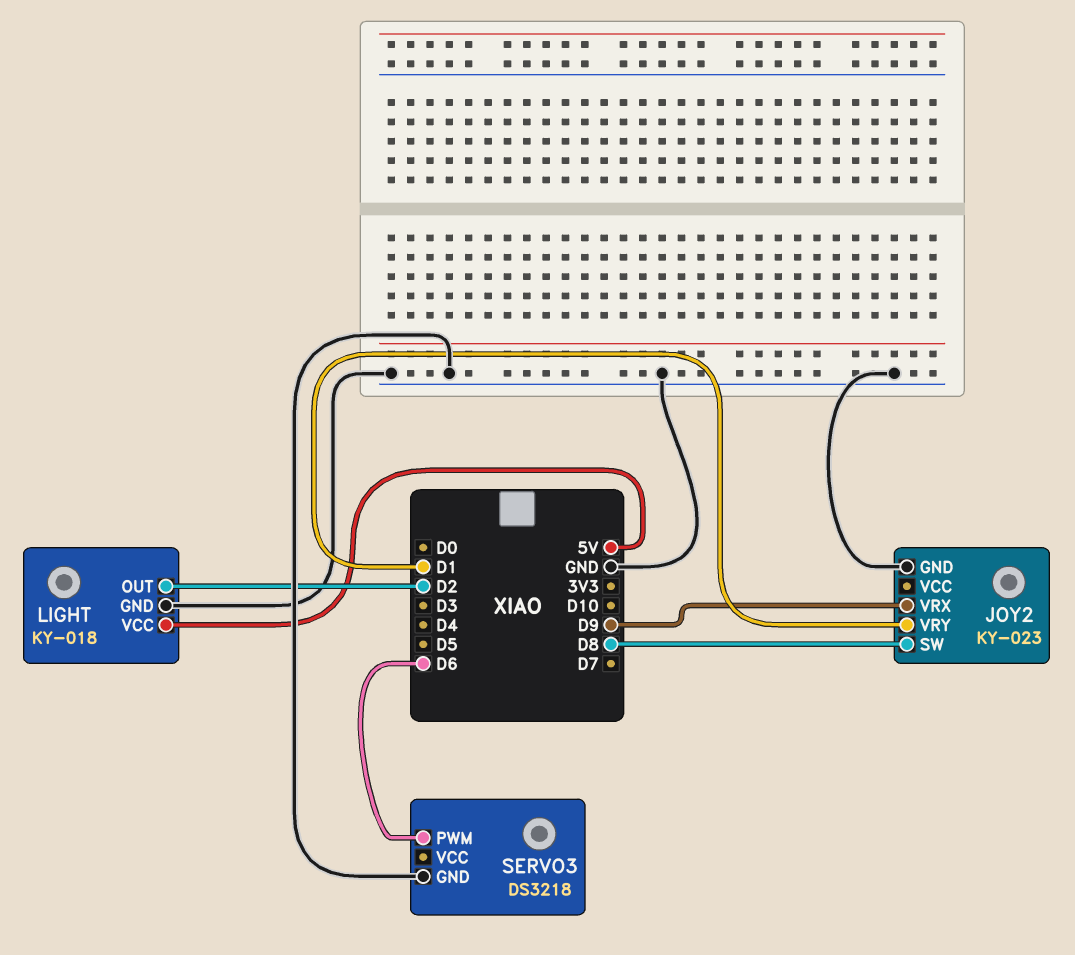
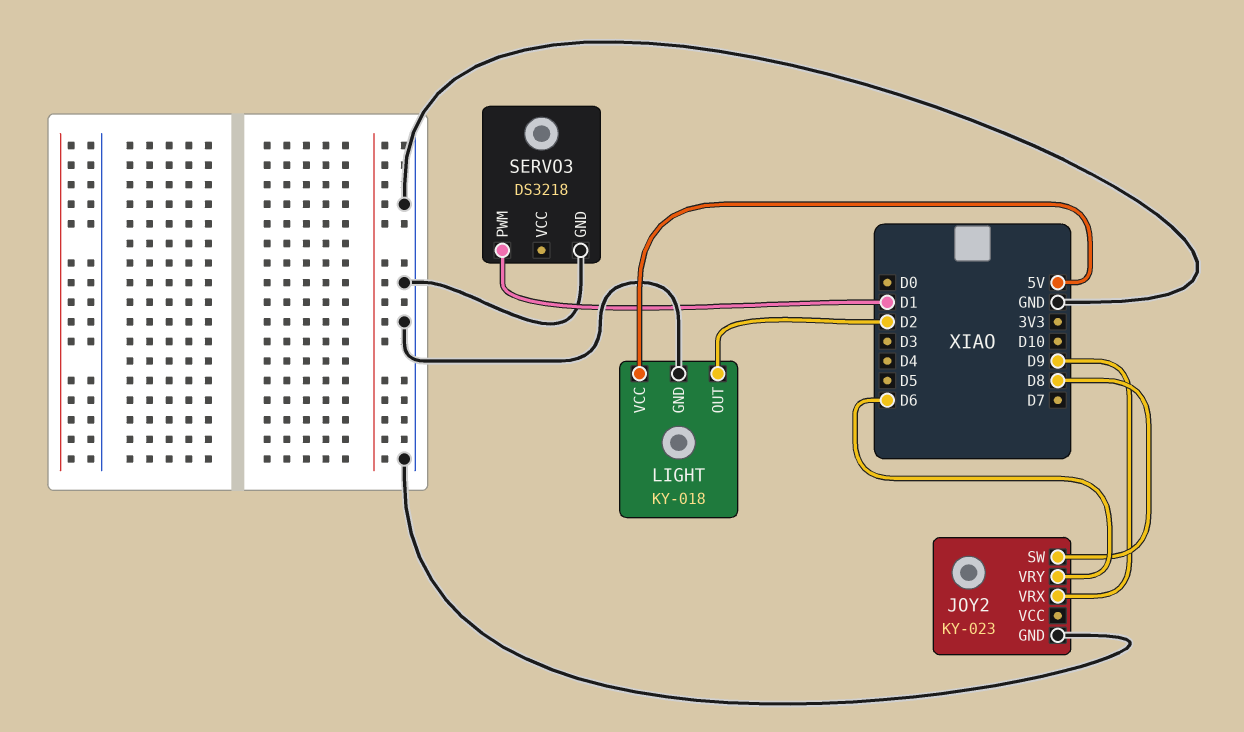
JOY2 pin VRY: D1 -> D6
SERVO3 pin PWM: D6 -> D1

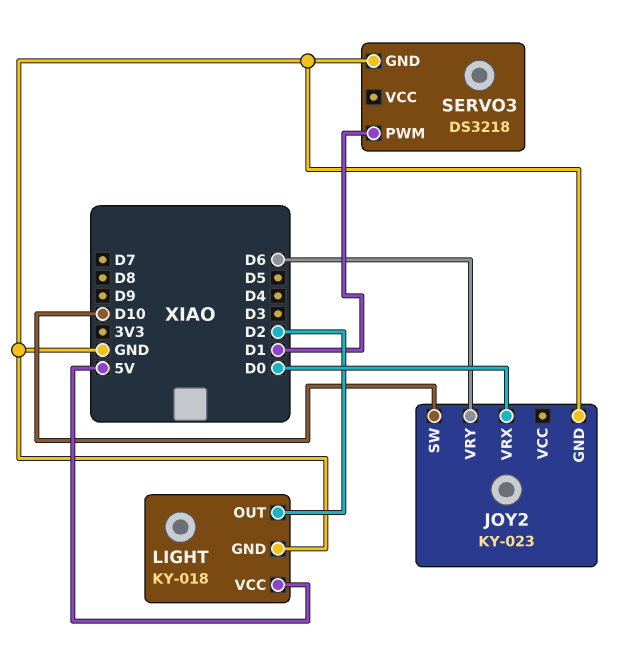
JOY2 pin SW: D8 -> D10
JOY2 pin VRX: D9 -> D0

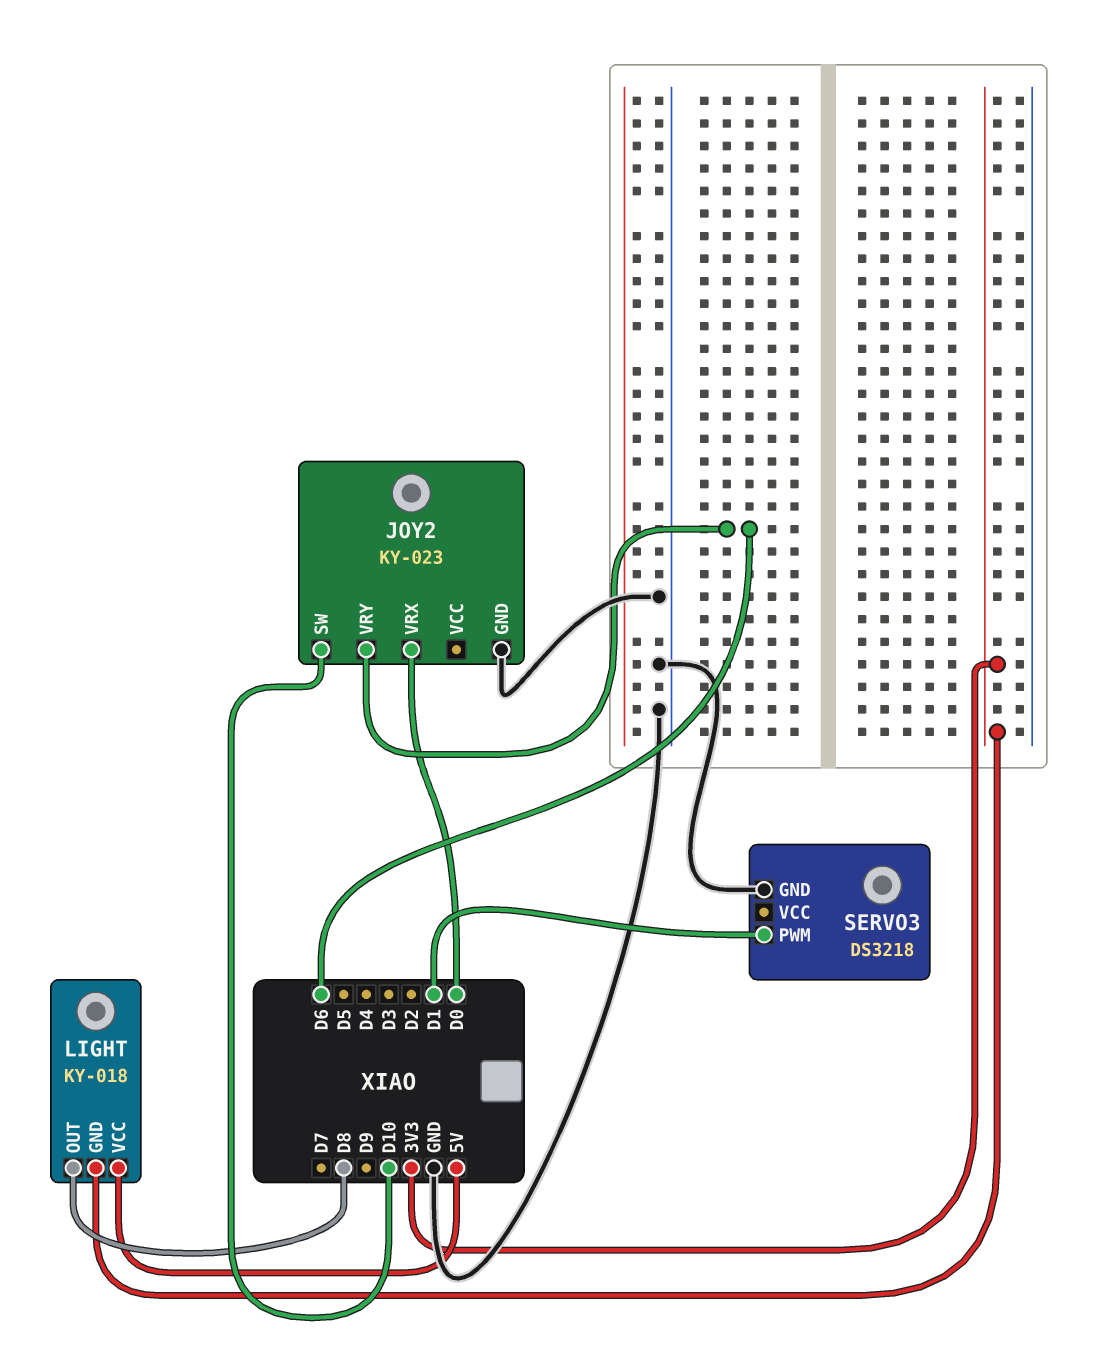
LIGHT pin GND: GND -> 3V3
LIGHT pin OUT: D2 -> D8

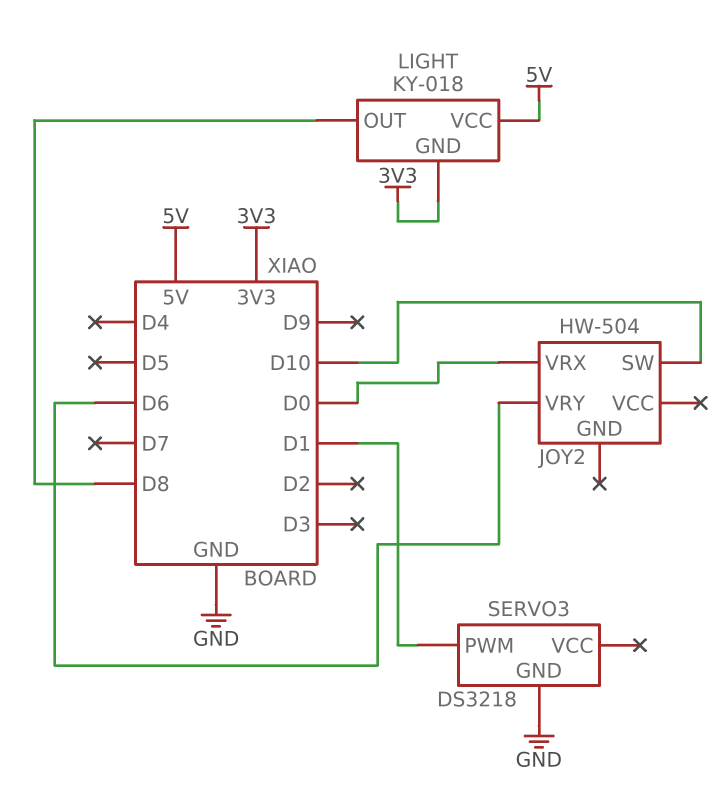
JOY2: KY-023 -> HW-504
JOY2 pin GND: GND -> none

